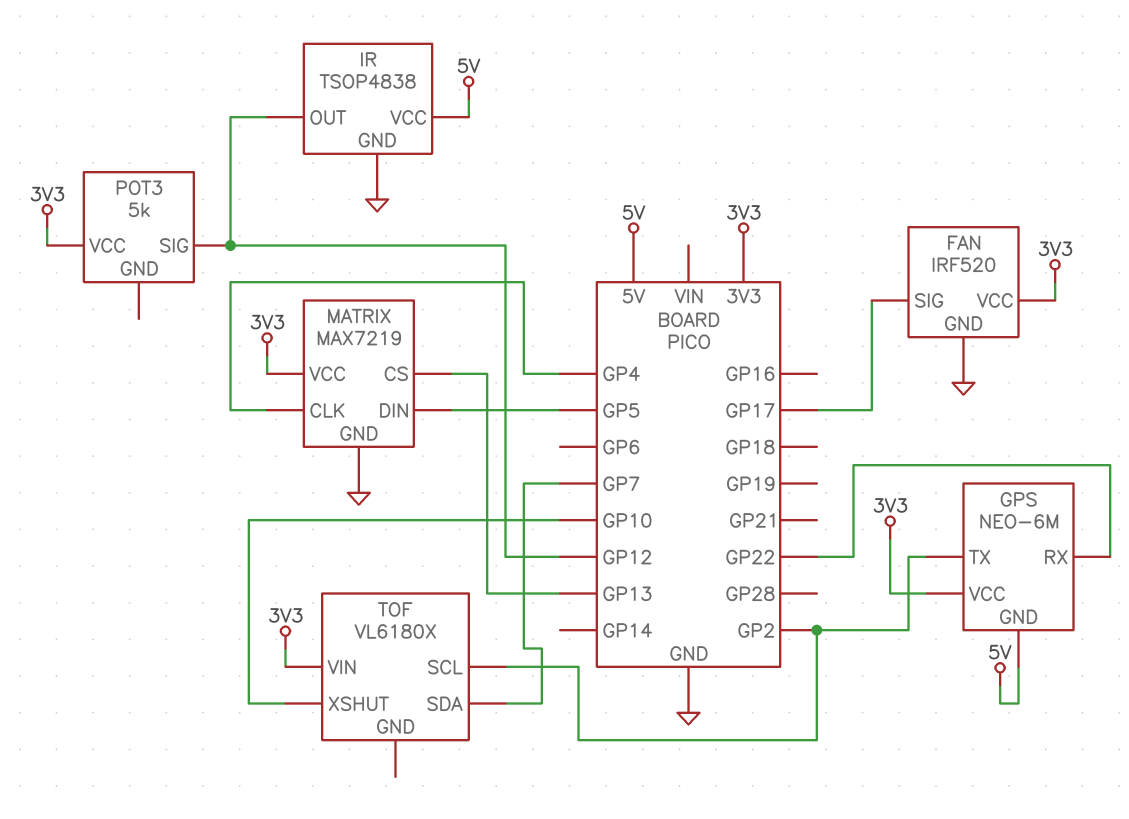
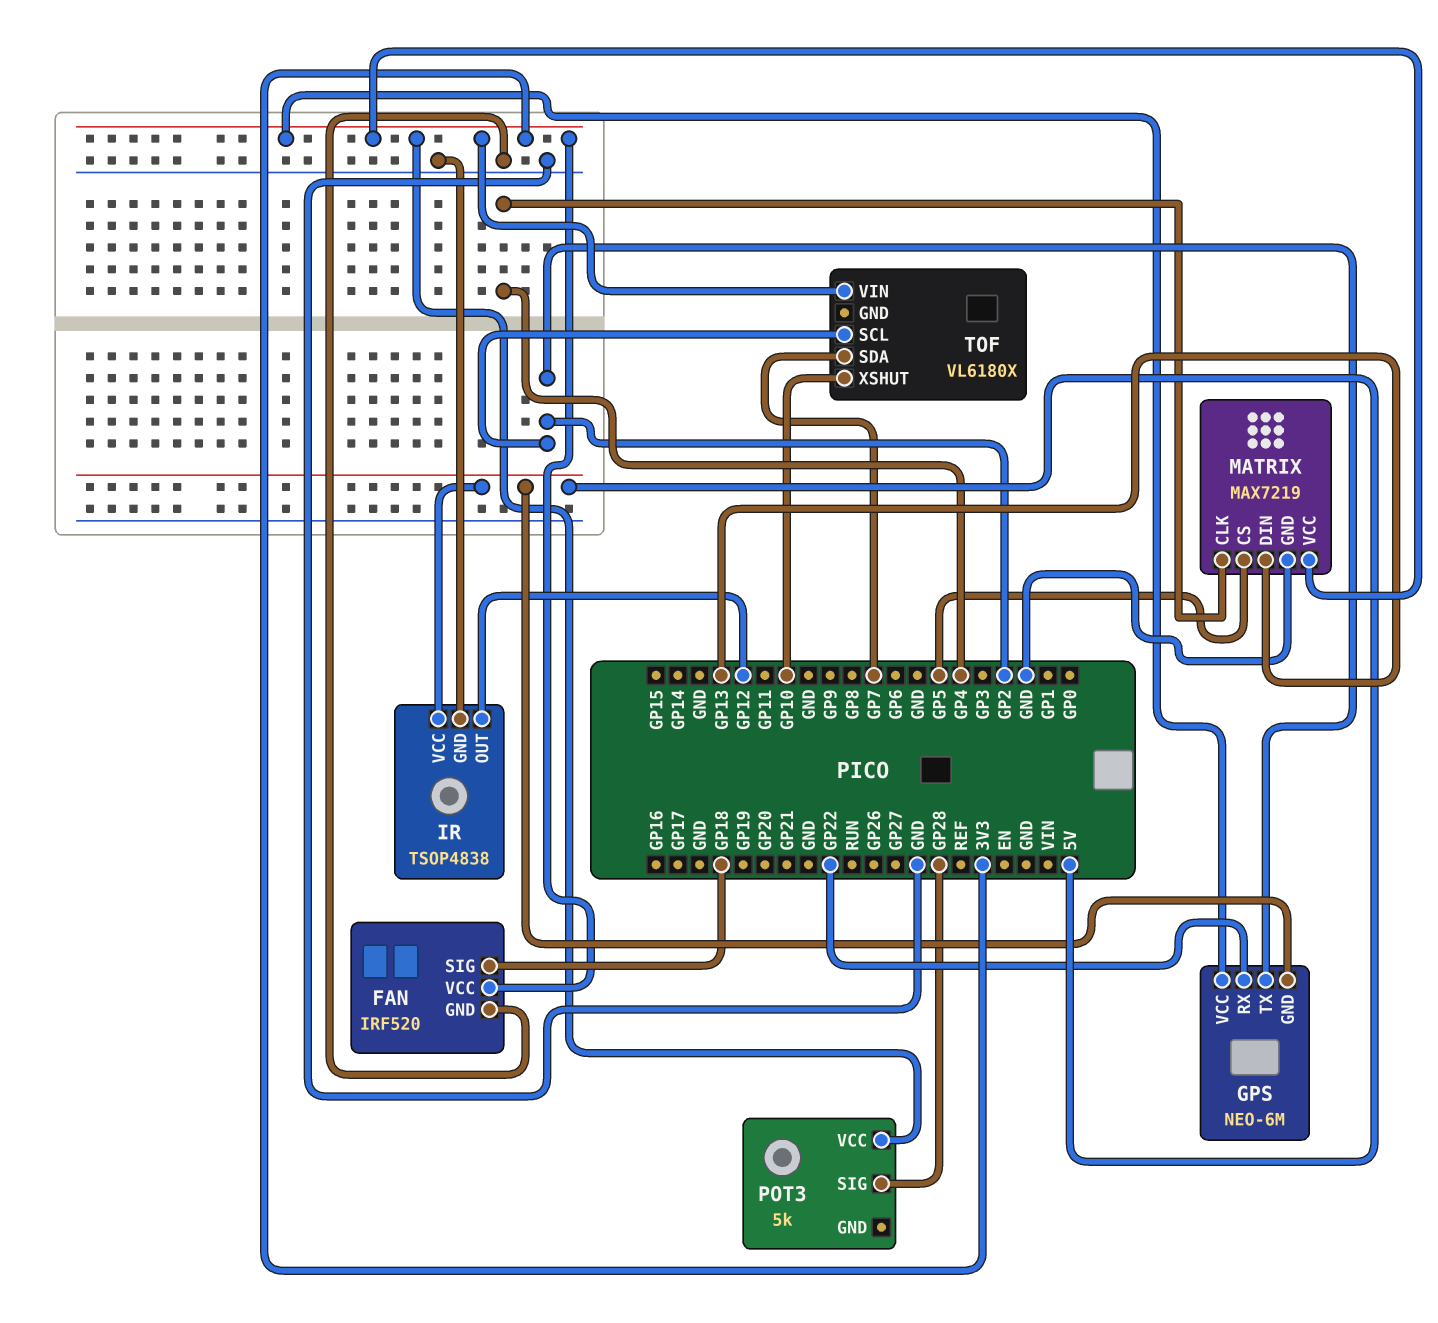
FAN pin SIG: GP17 -> GP18
MATRIX pin CS: GP13 -> GP5
MATRIX pin DIN: GP5 -> GP13
POT3 pin SIG: GP12 -> GP28

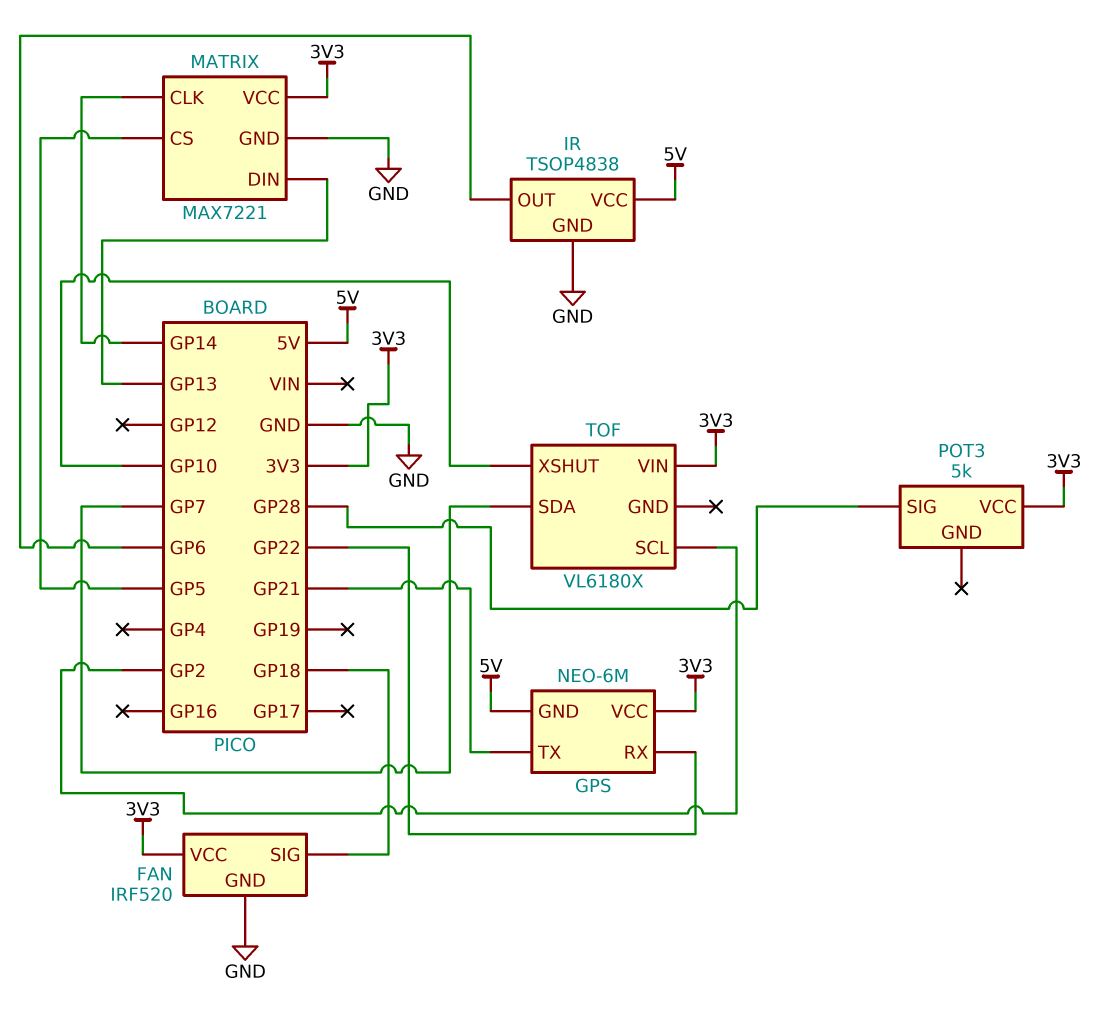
GPS pin TX: GP2 -> GP21
IR pin OUT: GP12 -> GP6
MATRIX: MAX7219 -> MAX7221
MATRIX pin CLK: GP4 -> GP14

